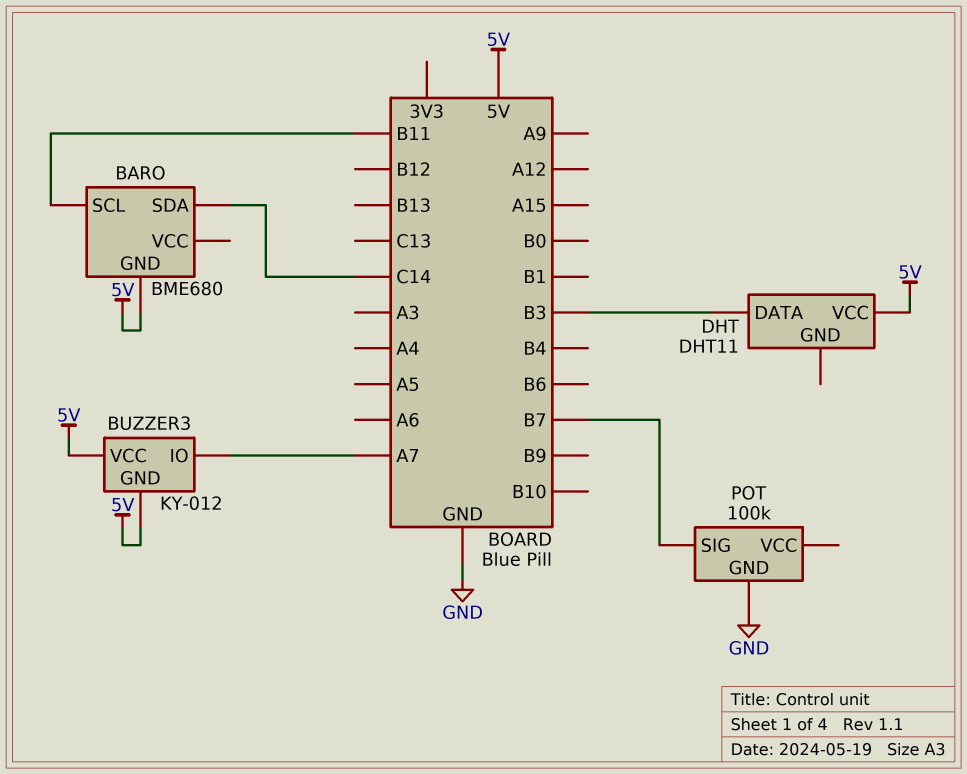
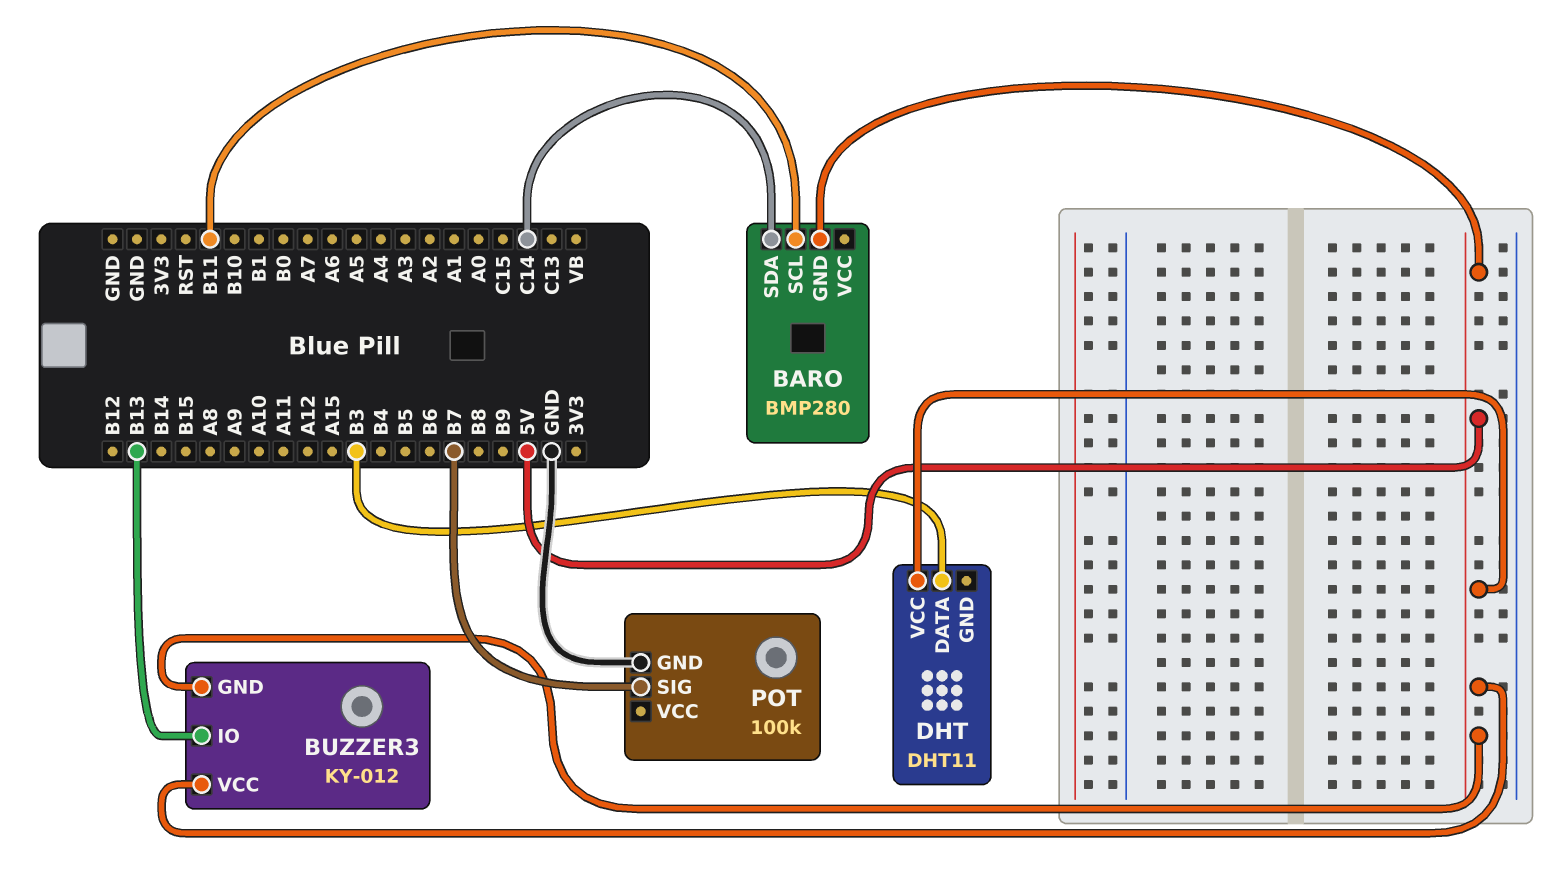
BARO: BME680 -> BMP280
BUZZER3 pin IO: A7 -> B13

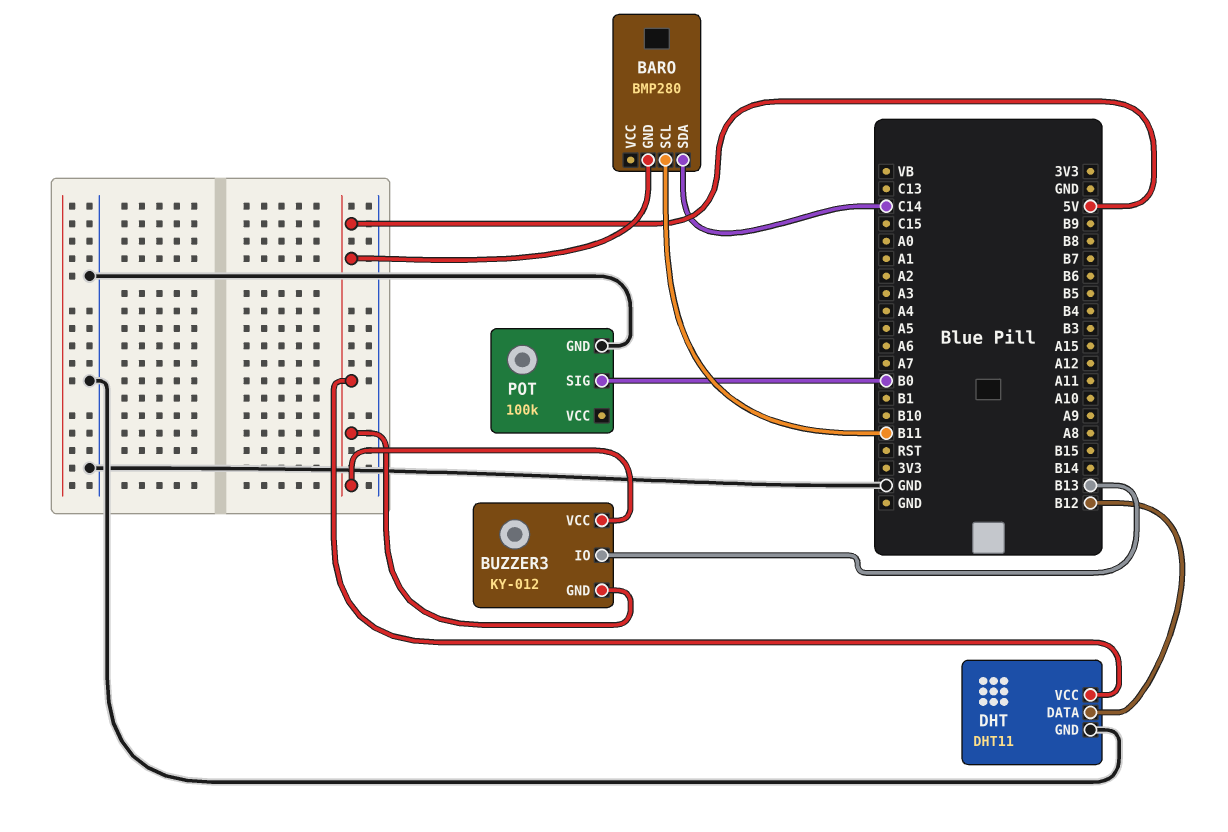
DHT pin DATA: B3 -> B12
DHT pin GND: none -> GND
POT pin SIG: B7 -> B0

